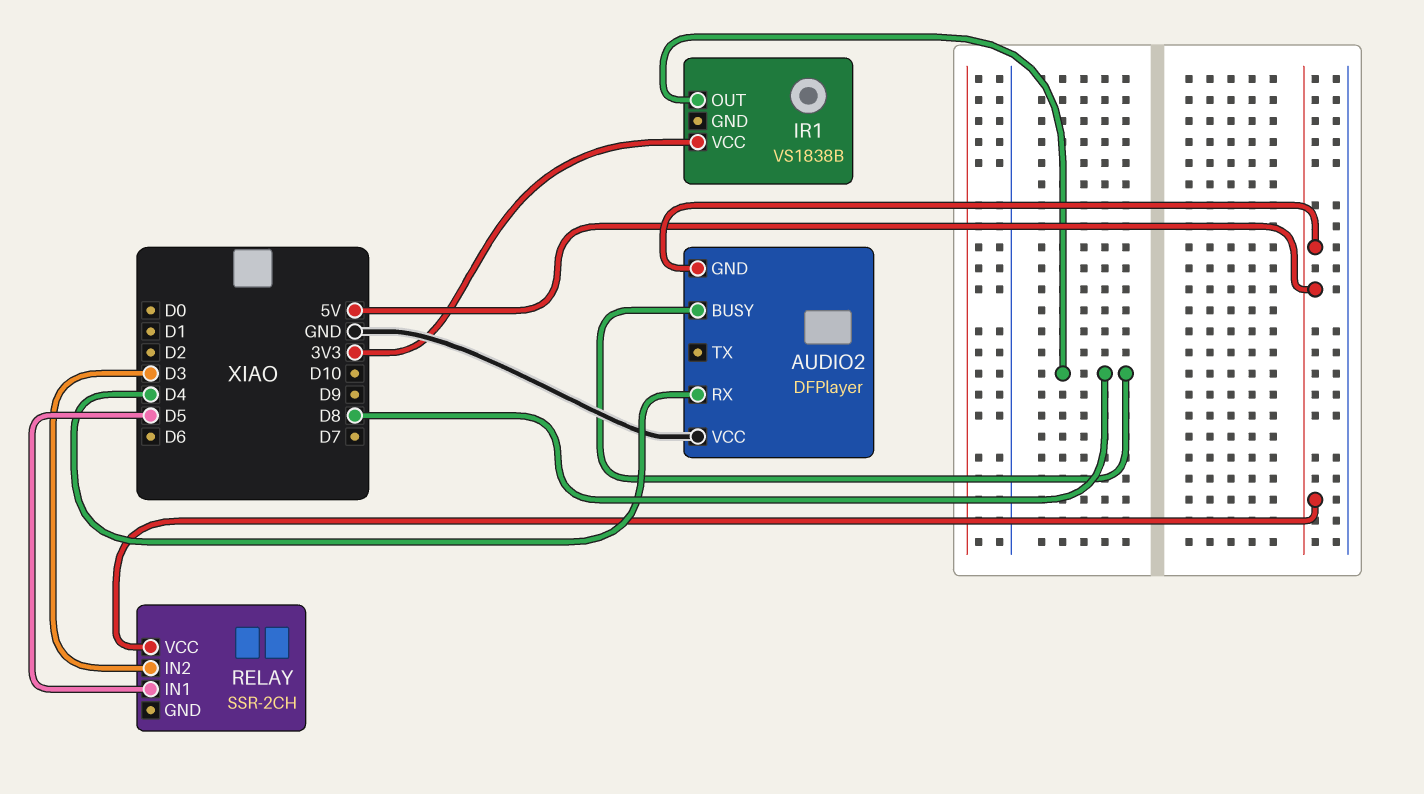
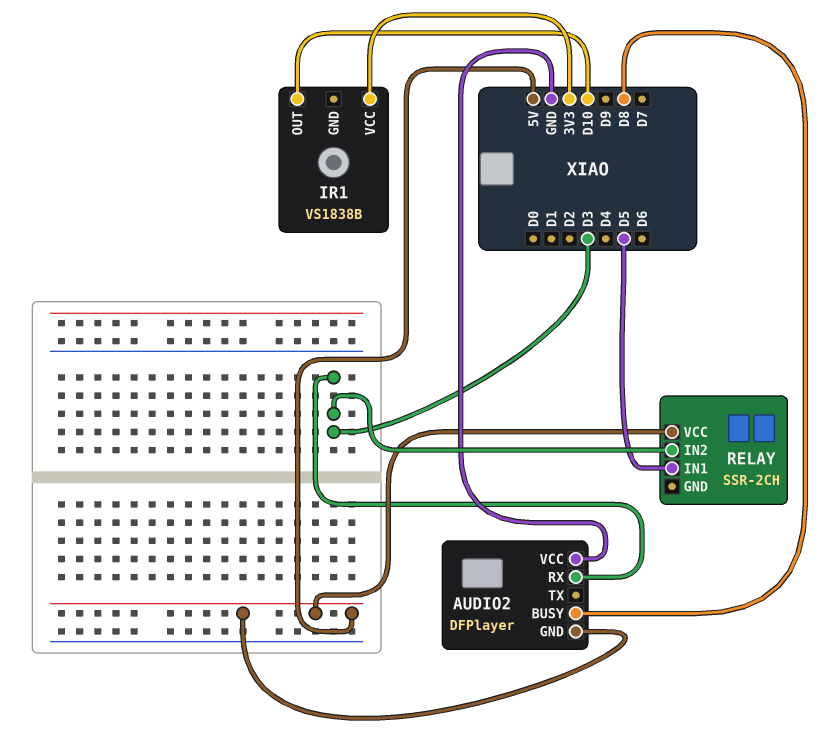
AUDIO2 pin RX: D4 -> D3
IR1 pin OUT: D8 -> D10

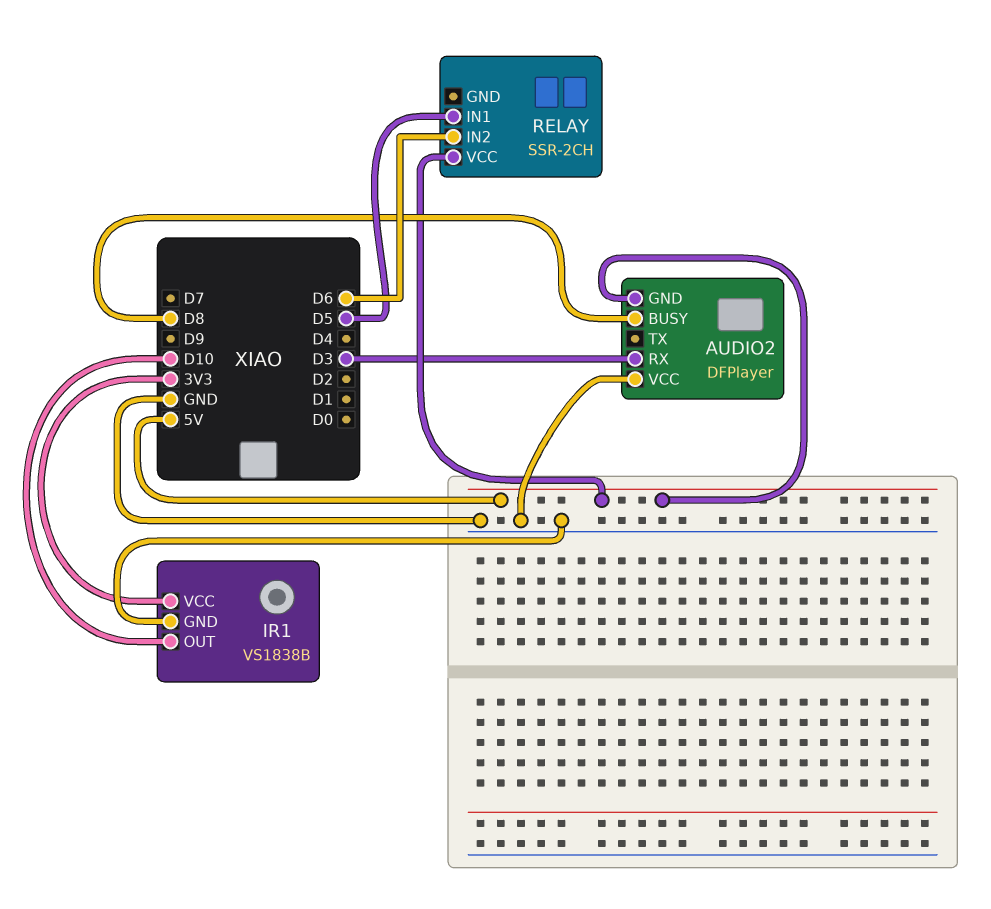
IR1 pin GND: none -> GND
RELAY pin IN2: D3 -> D6

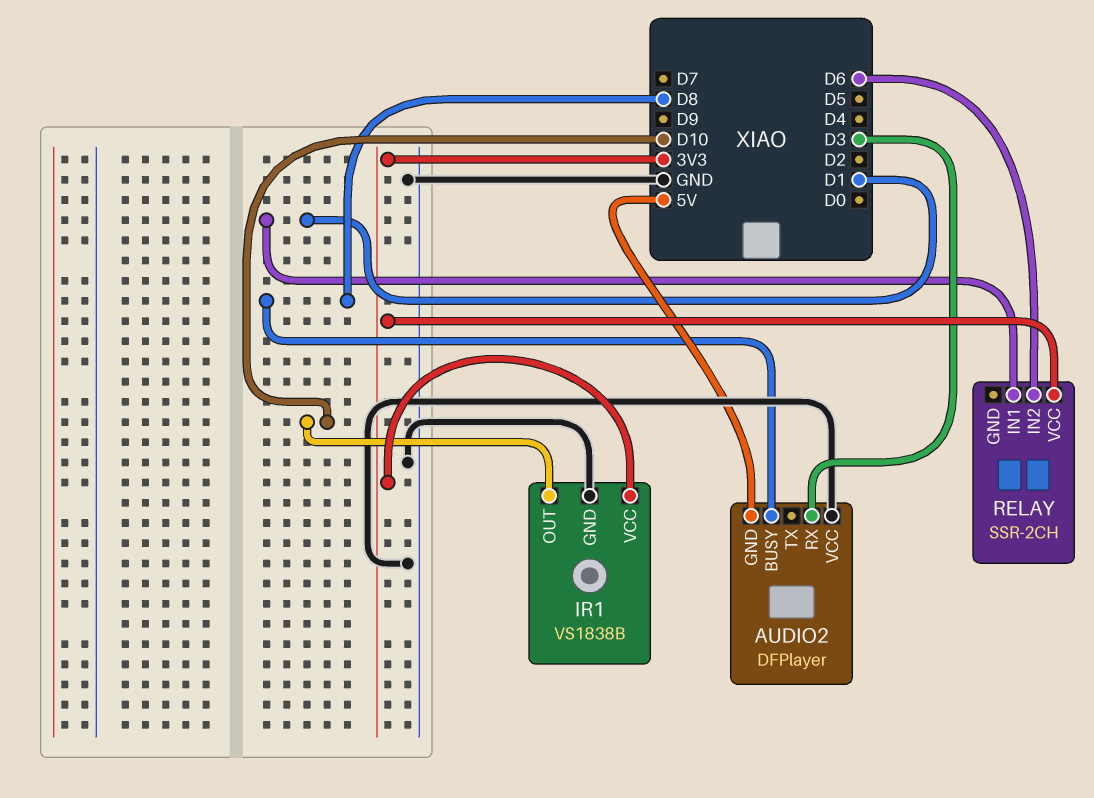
RELAY pin IN1: D5 -> D1
RELAY pin VCC: 5V -> 3V3

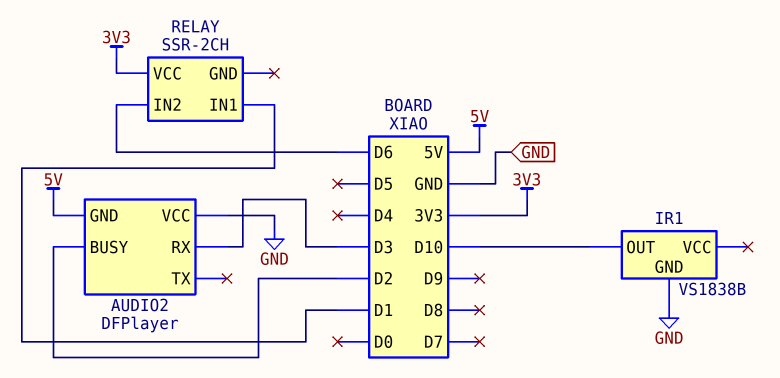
AUDIO2 pin BUSY: D8 -> D2
IR1 pin VCC: 3V3 -> none

